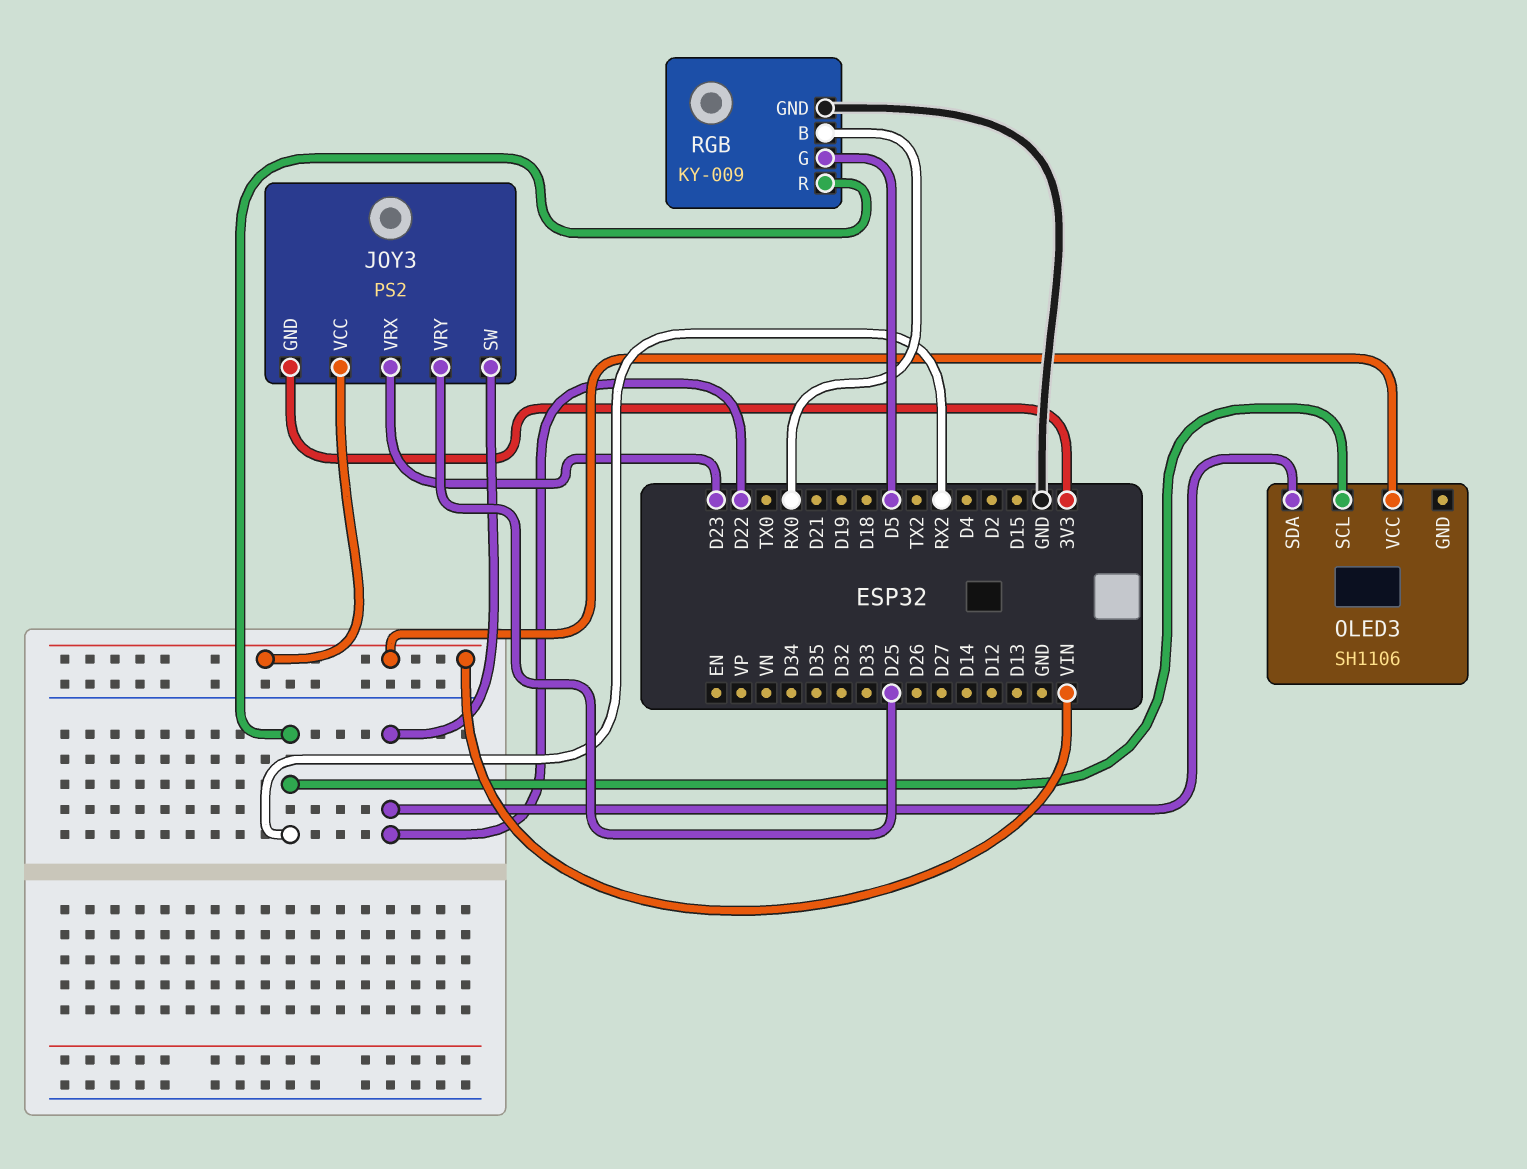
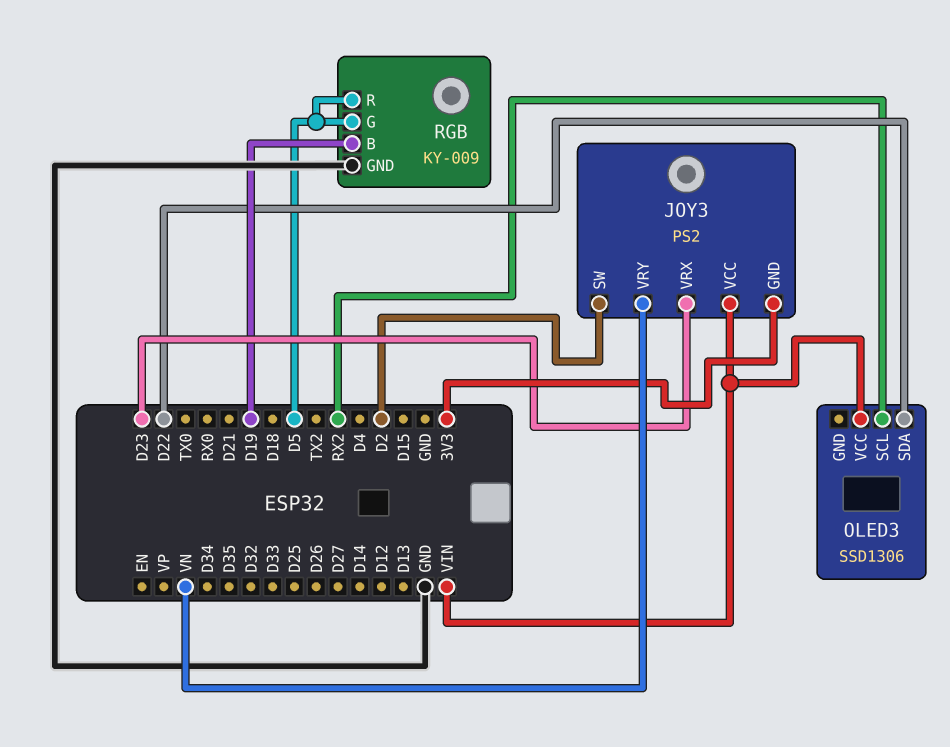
JOY3 pin SW: D22 -> D2
JOY3 pin VRY: D25 -> VN
OLED3: SH1106 -> SSD1306
RGB pin B: RX0 -> D19
RGB pin R: RX2 -> D5

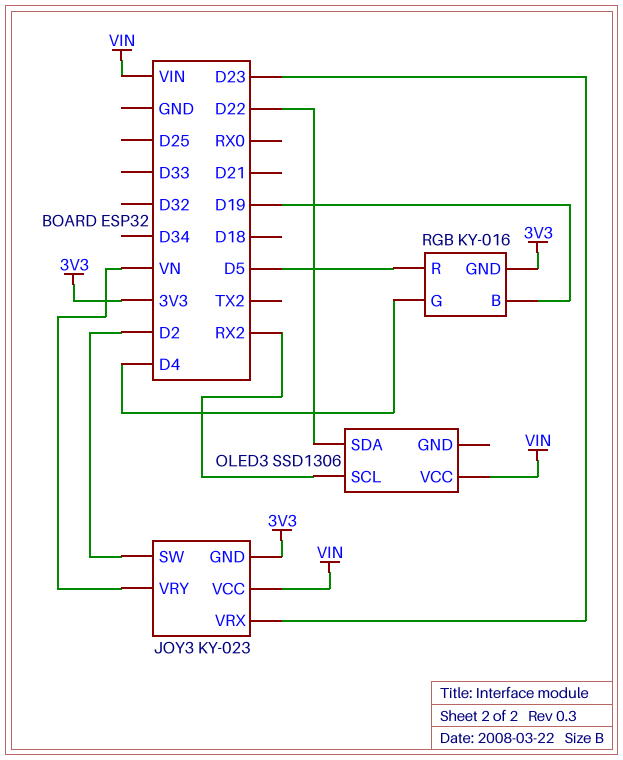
JOY3: PS2 -> KY-023
RGB: KY-009 -> KY-016
RGB pin G: D5 -> D4
RGB pin GND: GND -> 3V3

